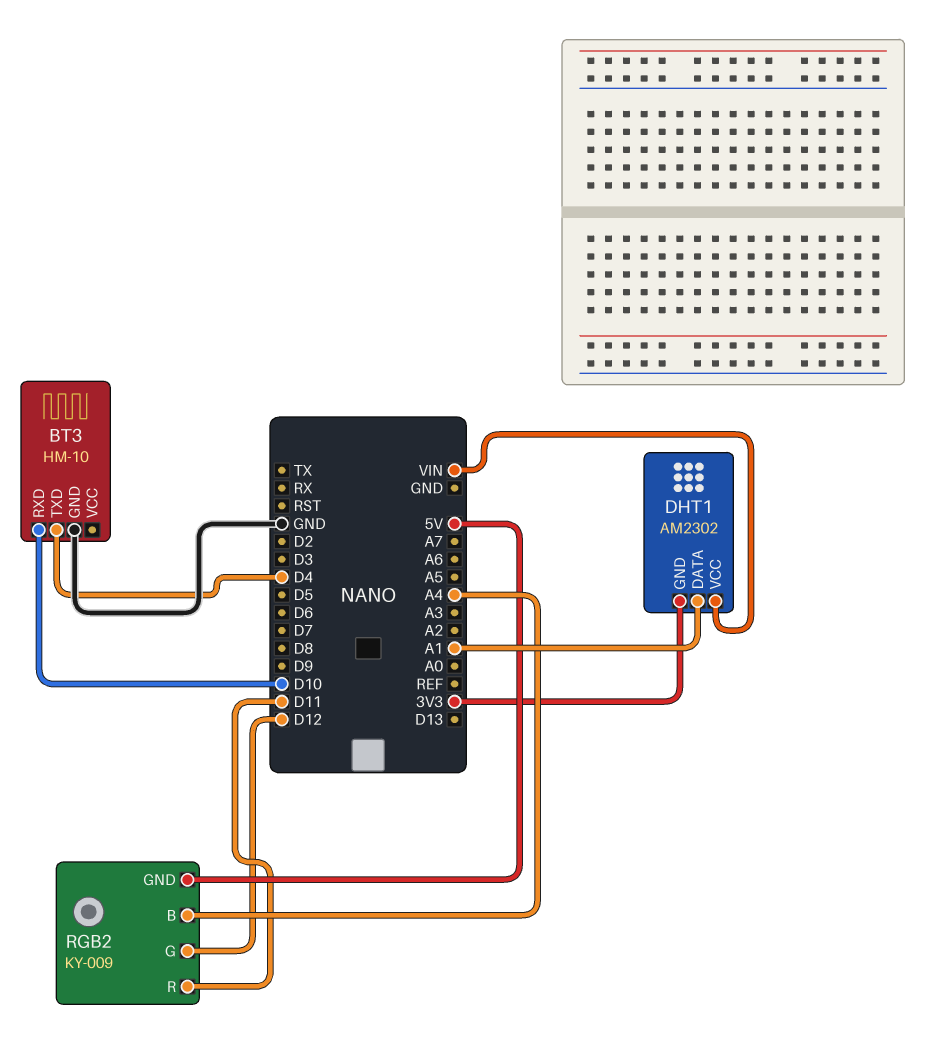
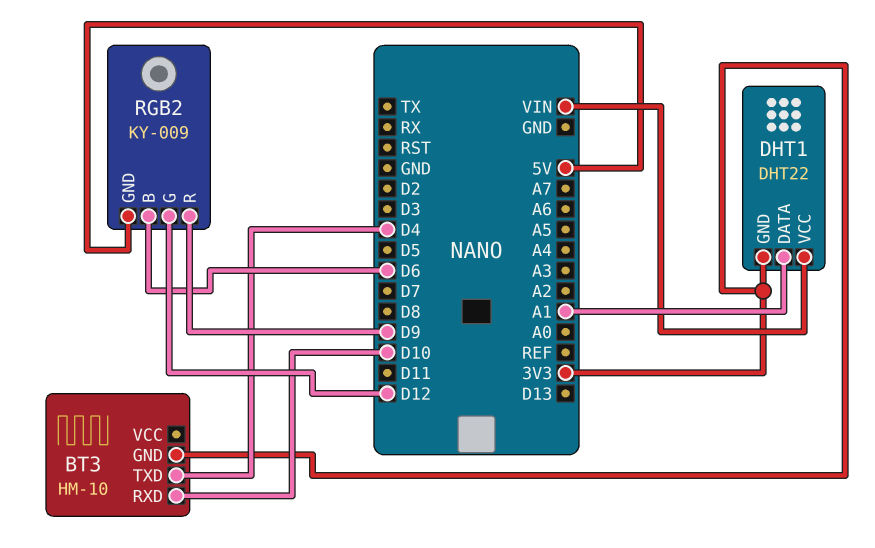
BT3 pin GND: GND -> 3V3
DHT1: AM2302 -> DHT22
RGB2 pin B: A4 -> D6
RGB2 pin R: D11 -> D9

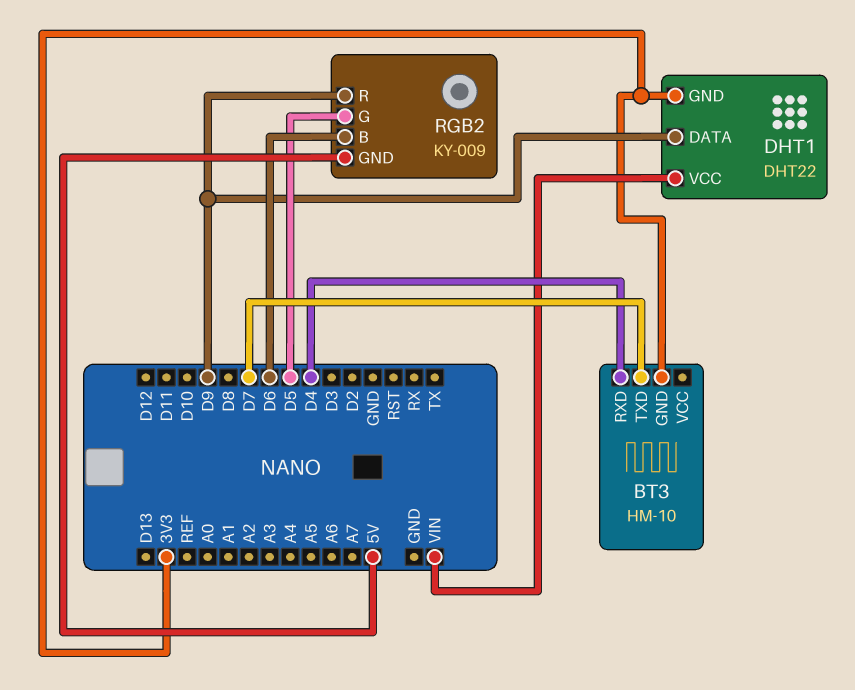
BT3 pin RXD: D10 -> D4
BT3 pin TXD: D4 -> D7
DHT1 pin DATA: A1 -> D9
RGB2 pin G: D12 -> D5

